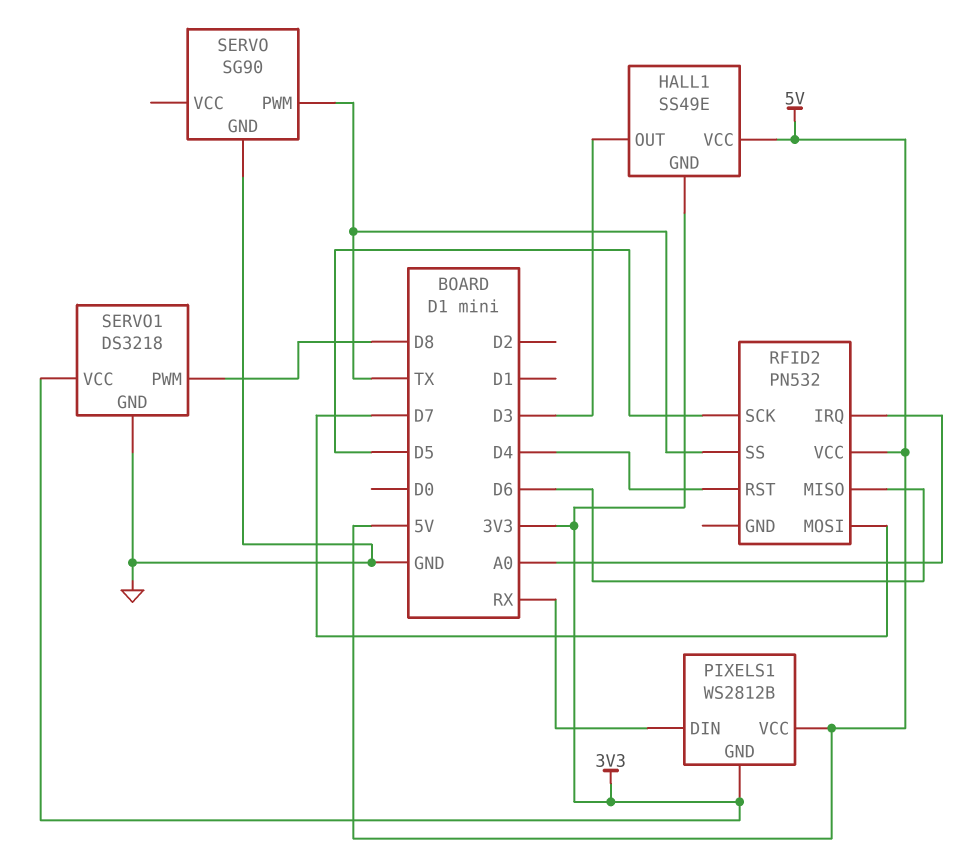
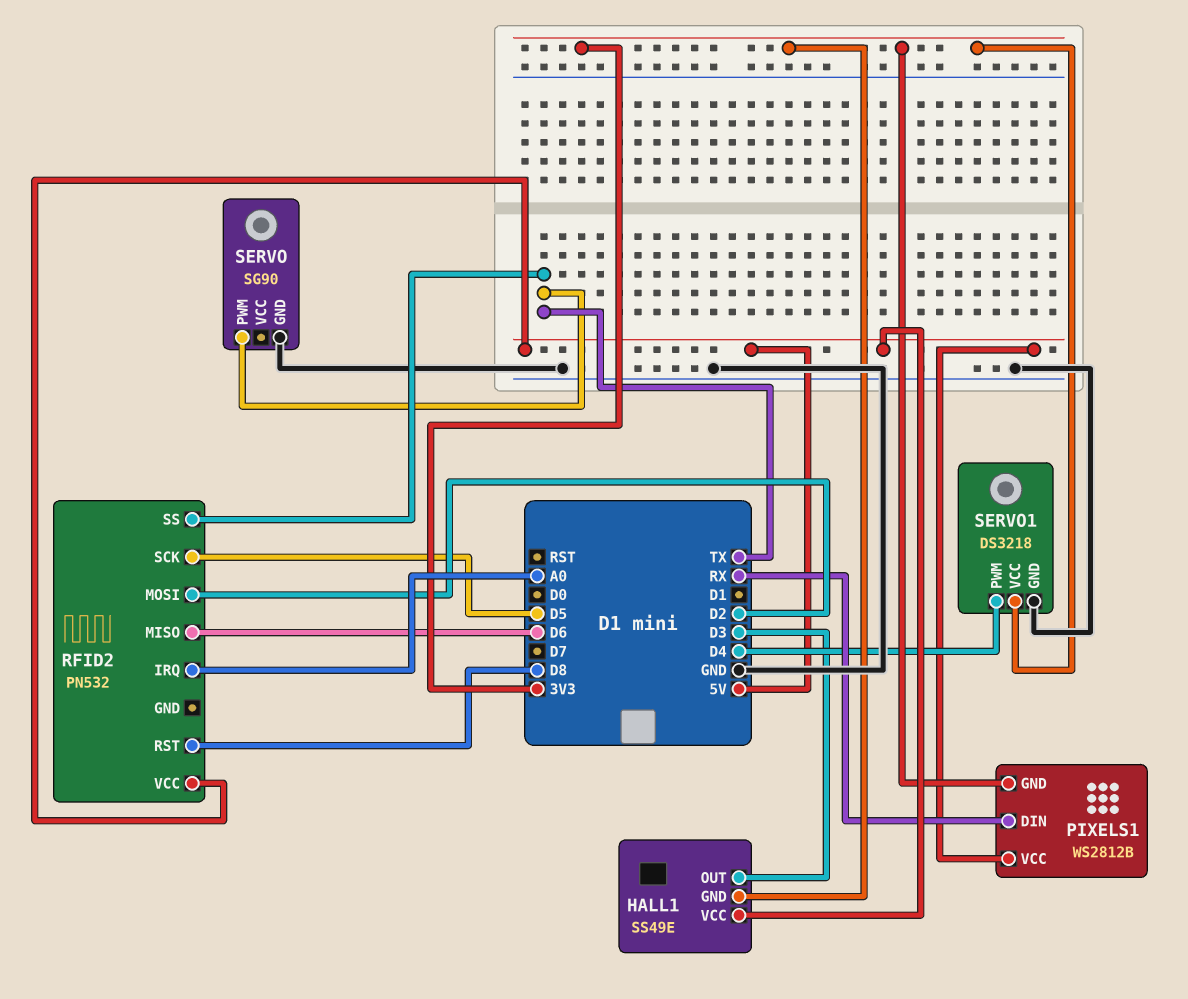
RFID2 pin MOSI: D7 -> D2
RFID2 pin RST: D4 -> D8
SERVO1 pin PWM: D8 -> D4

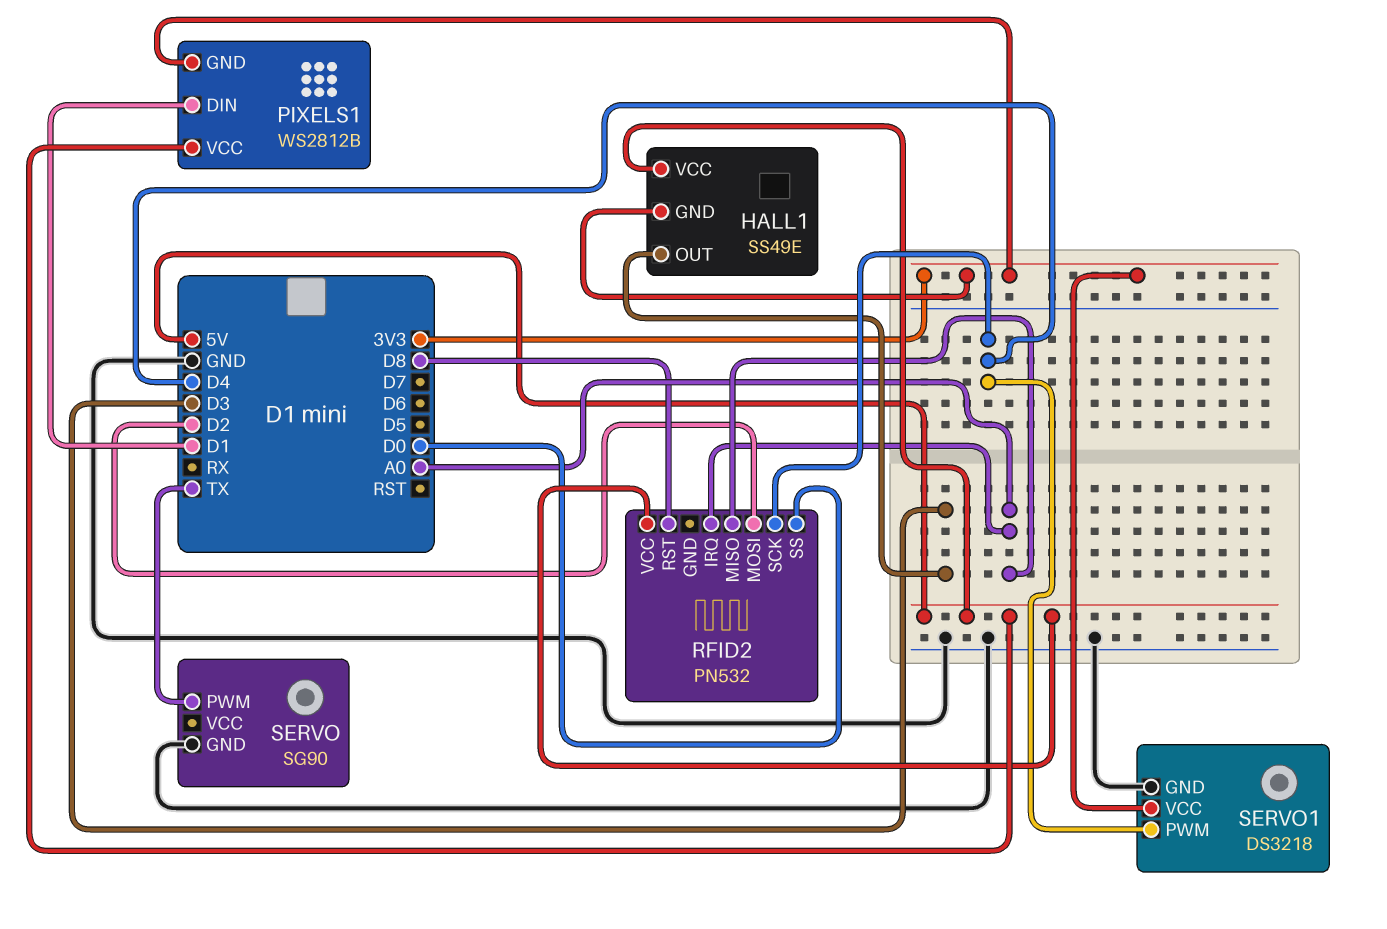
PIXELS1 pin DIN: RX -> D1
RFID2 pin MISO: D6 -> A0
RFID2 pin SCK: D5 -> D4
RFID2 pin SS: TX -> D0

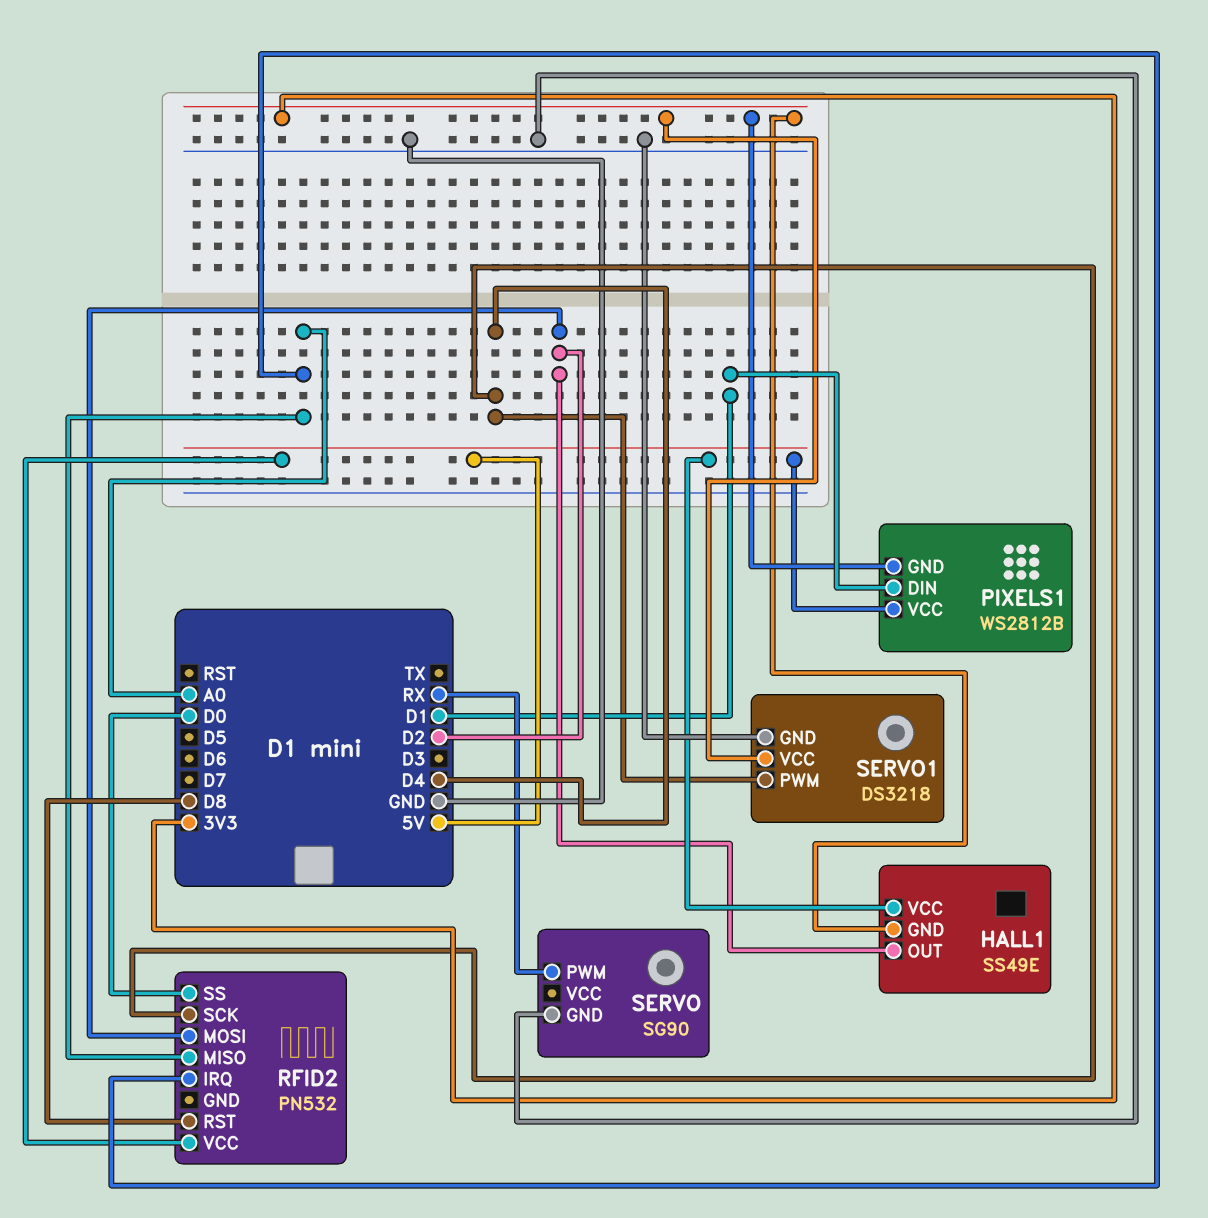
HALL1 pin OUT: D3 -> D2
SERVO pin PWM: TX -> RX

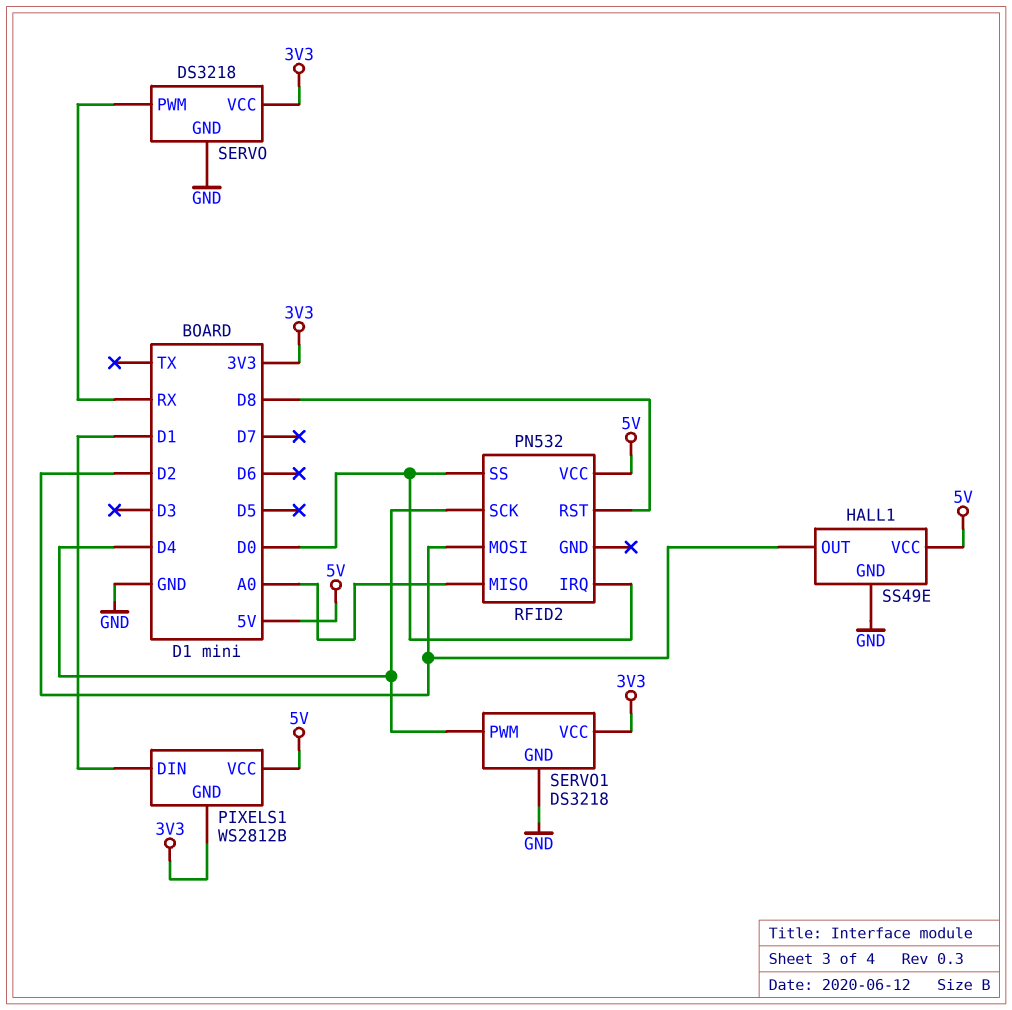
HALL1 pin GND: 3V3 -> GND
RFID2 pin IRQ: A0 -> D0
SERVO: SG90 -> DS3218
SERVO pin VCC: none -> 3V3

